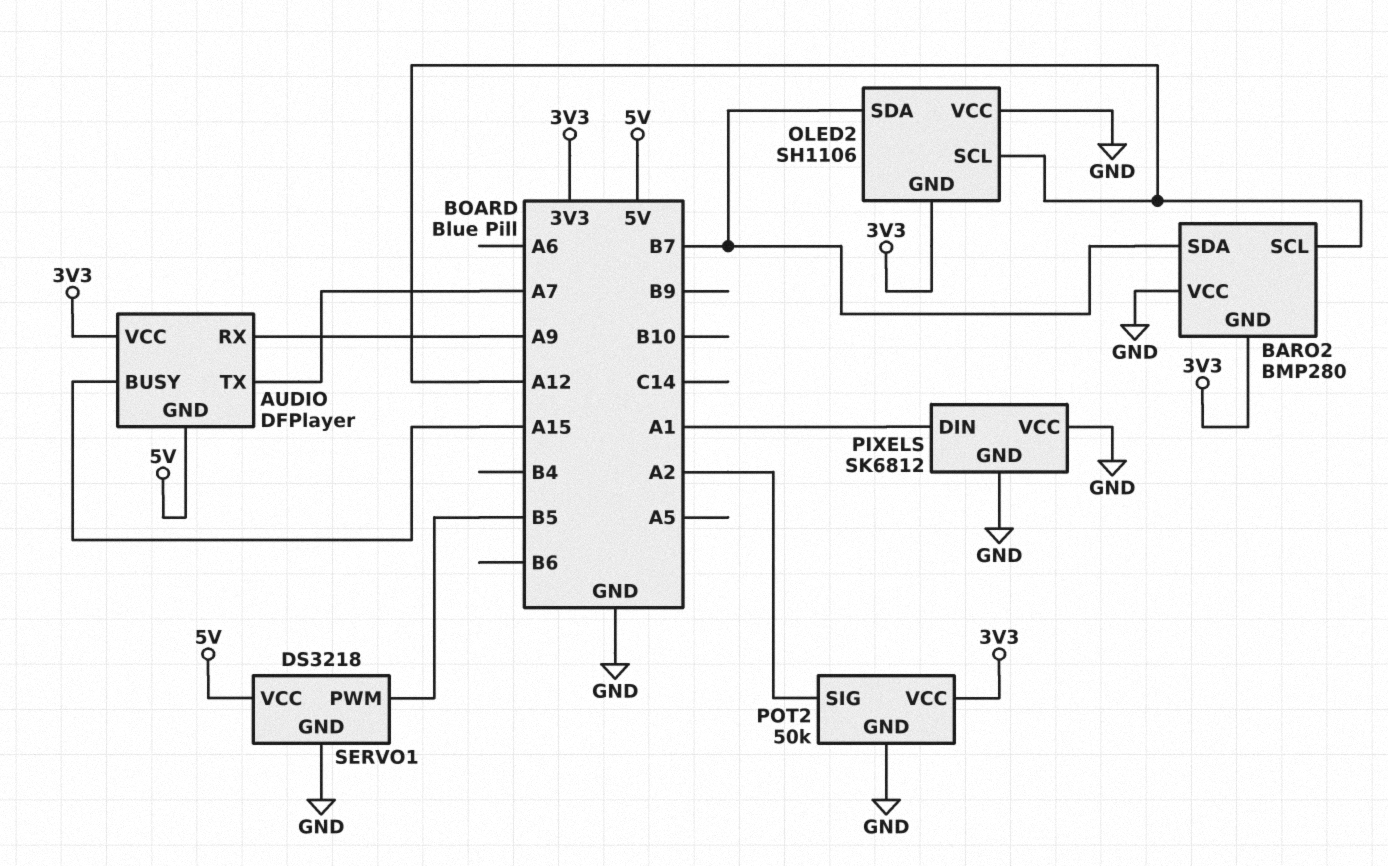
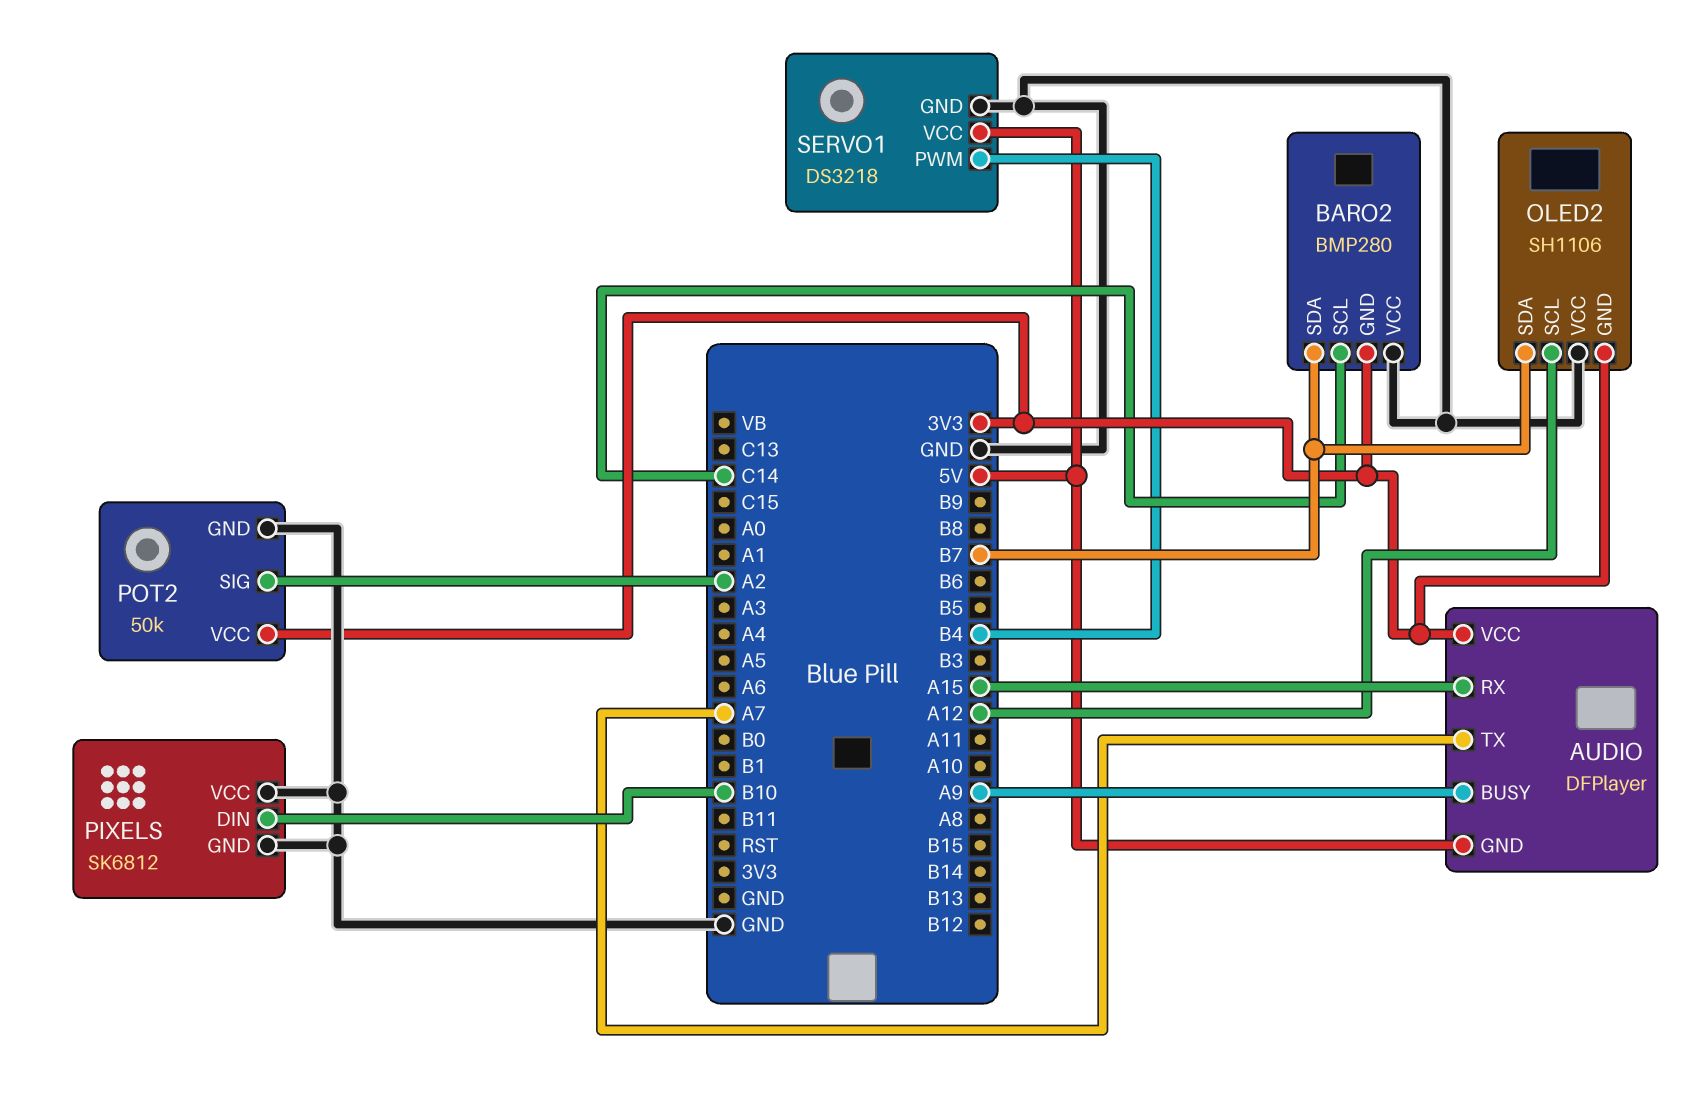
AUDIO pin BUSY: A15 -> A9
AUDIO pin RX: A9 -> A15
BARO2 pin SCL: A12 -> C14
PIXELS pin DIN: A1 -> B10
SERVO1 pin PWM: B5 -> B4

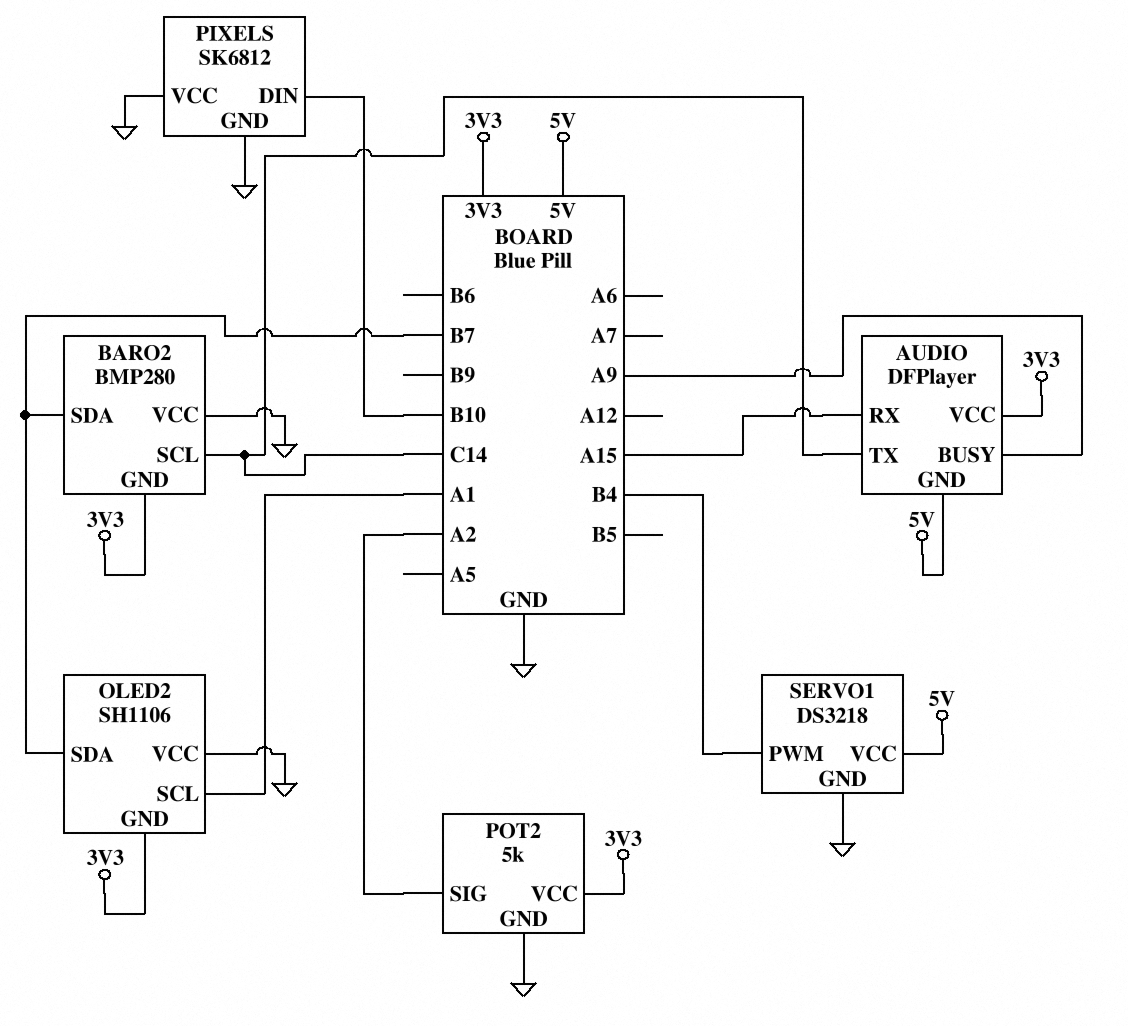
AUDIO pin TX: A7 -> C14
OLED2 pin SCL: A12 -> A1
POT2: 50k -> 5k

